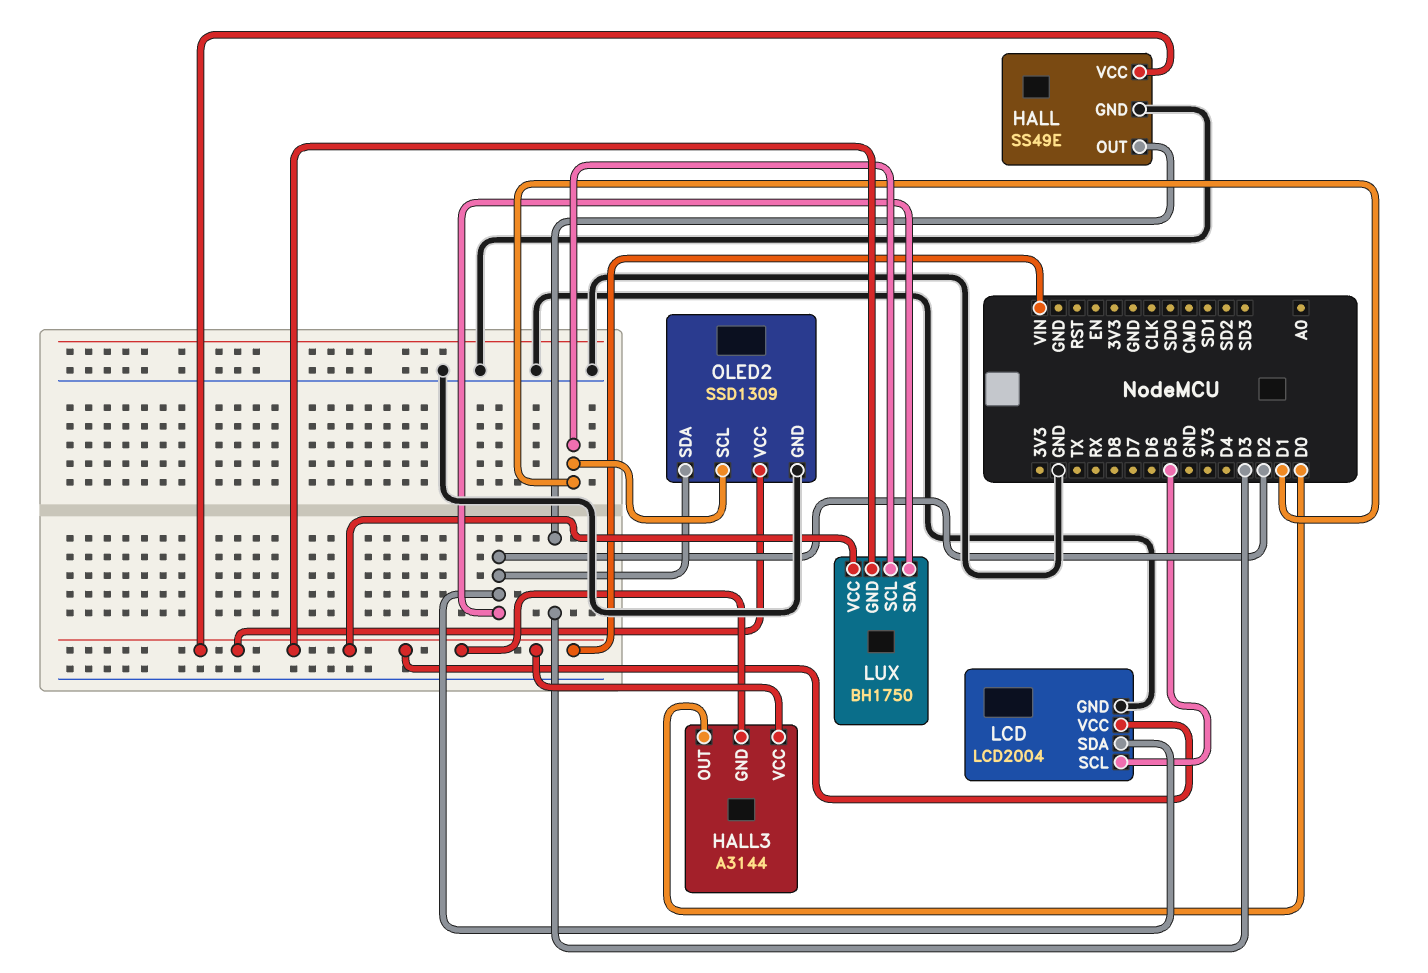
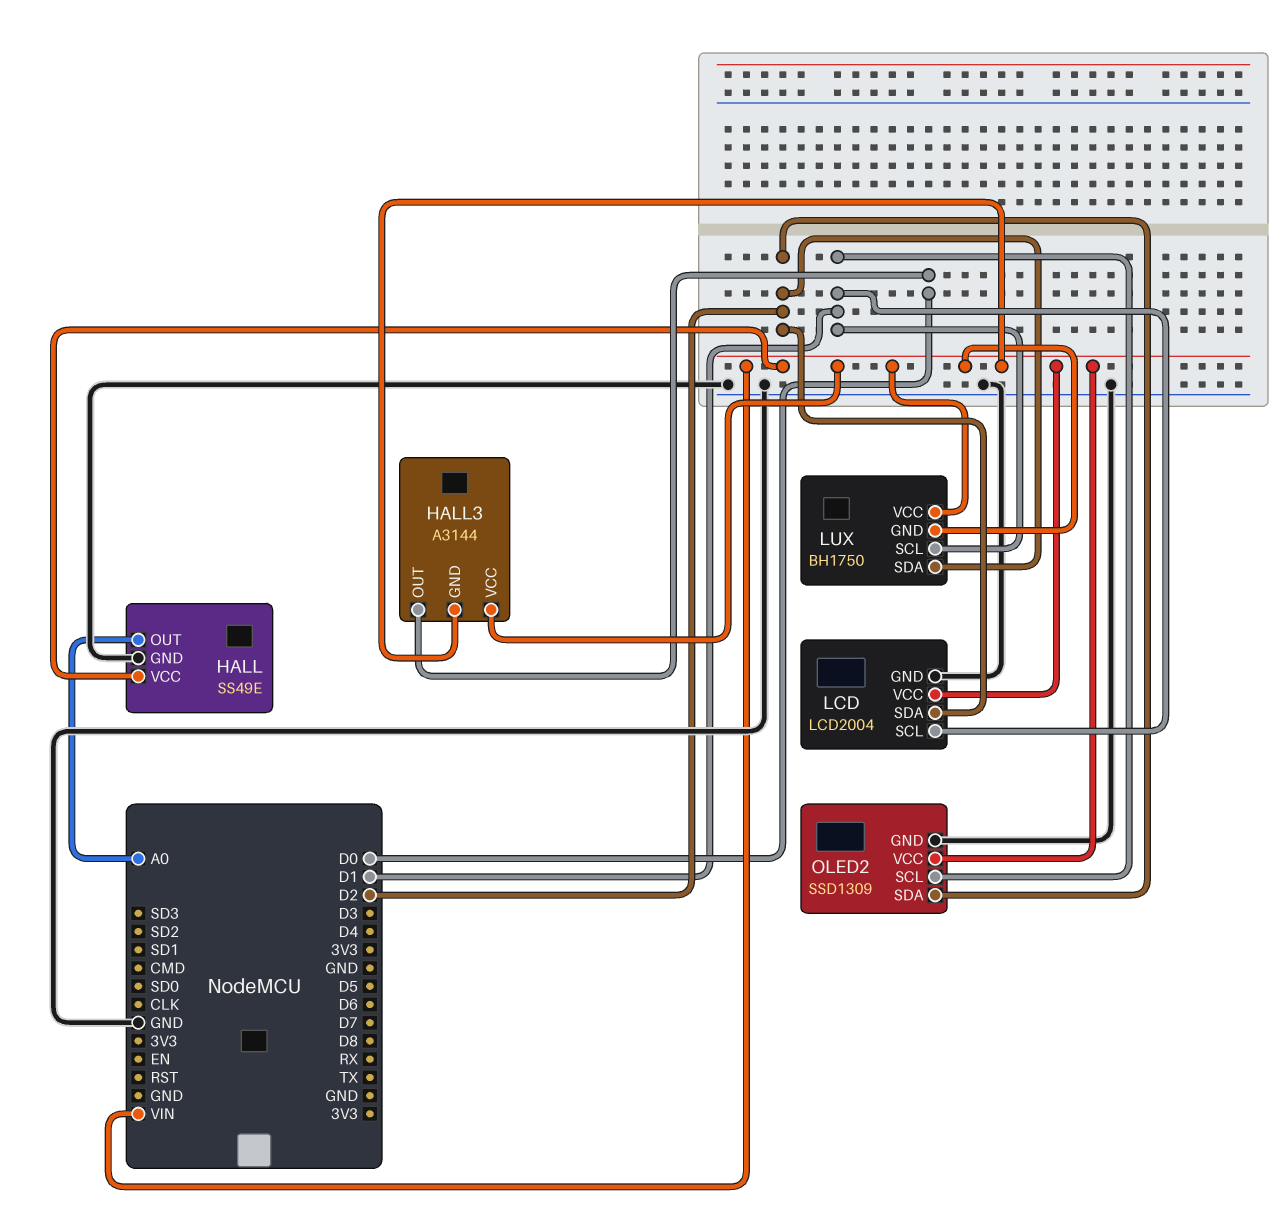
HALL pin OUT: D3 -> A0
LCD pin SCL: D5 -> D1

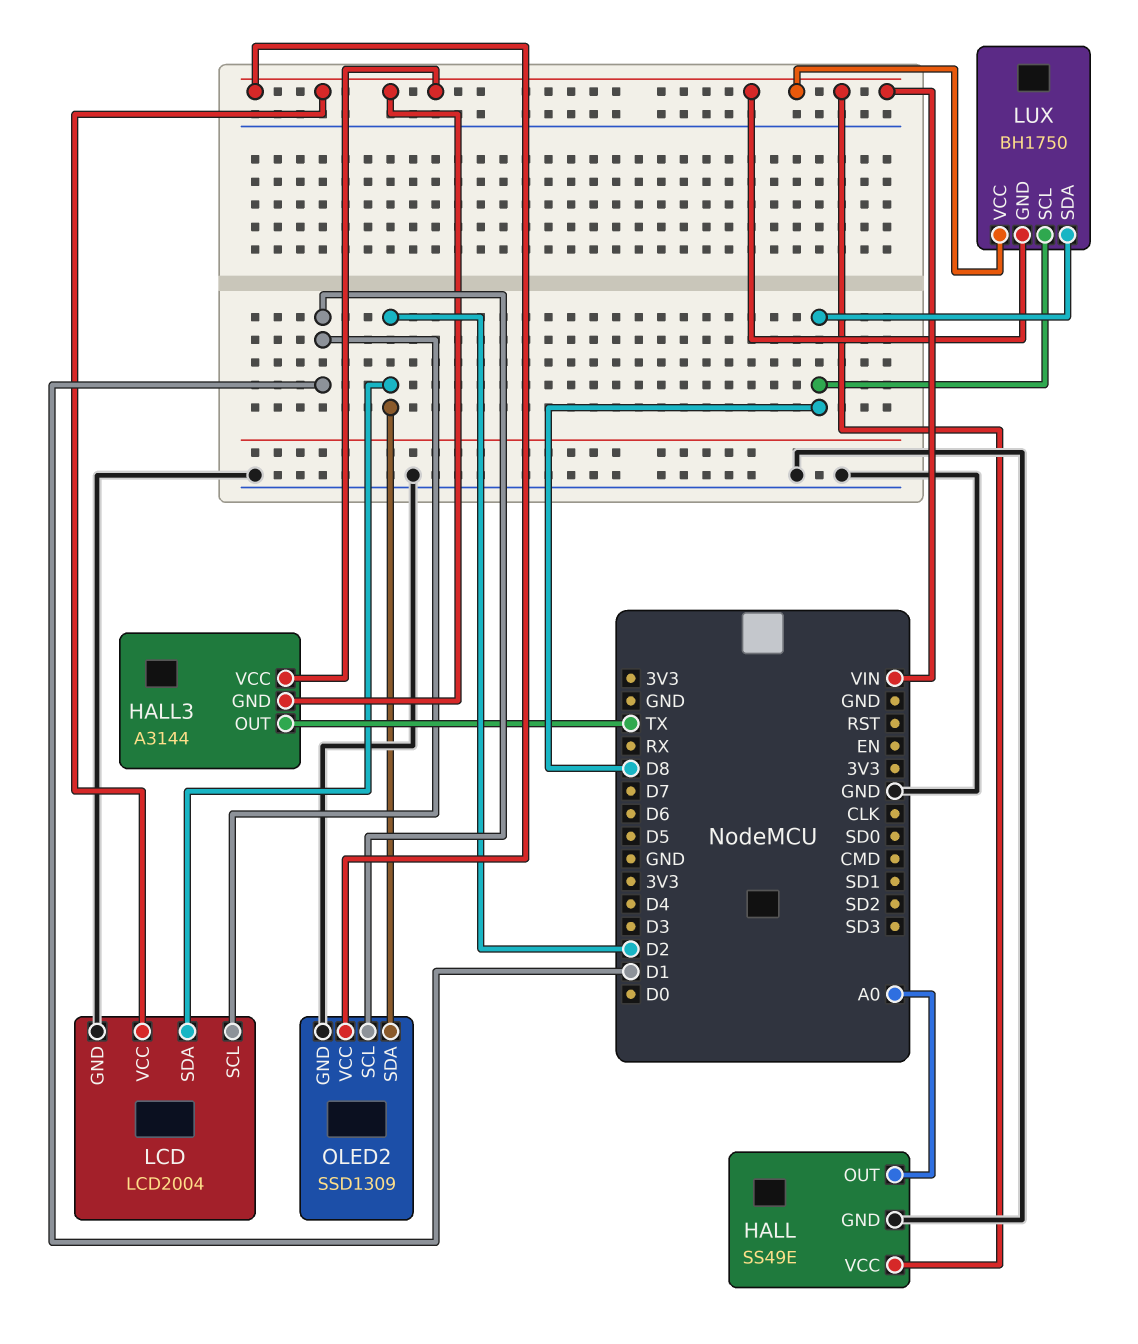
HALL3 pin OUT: D0 -> TX
LUX pin SCL: D1 -> D8
LUX pin SDA: D2 -> D8

